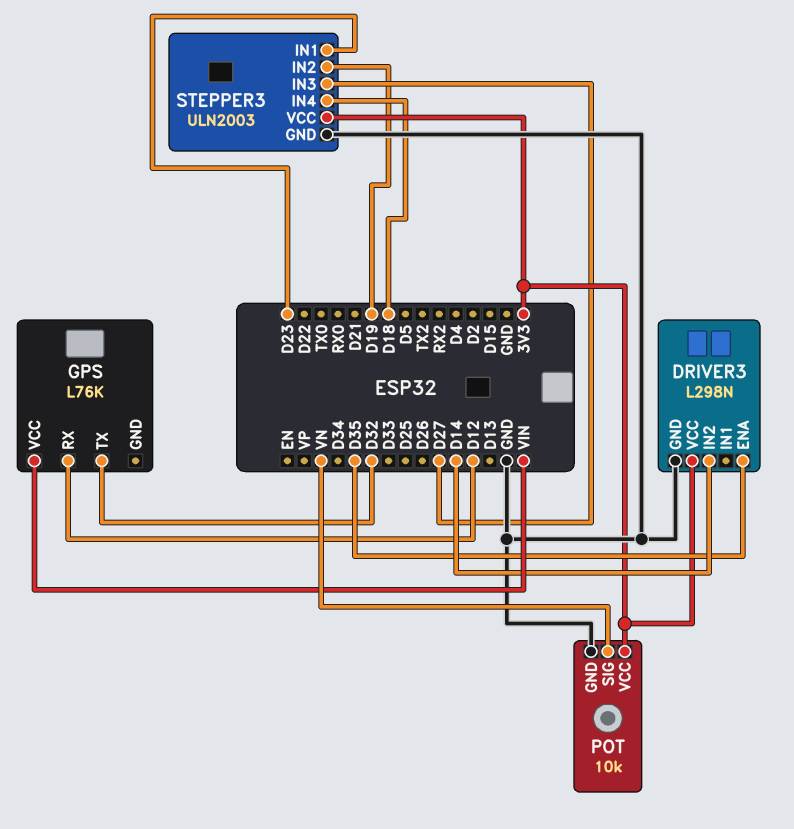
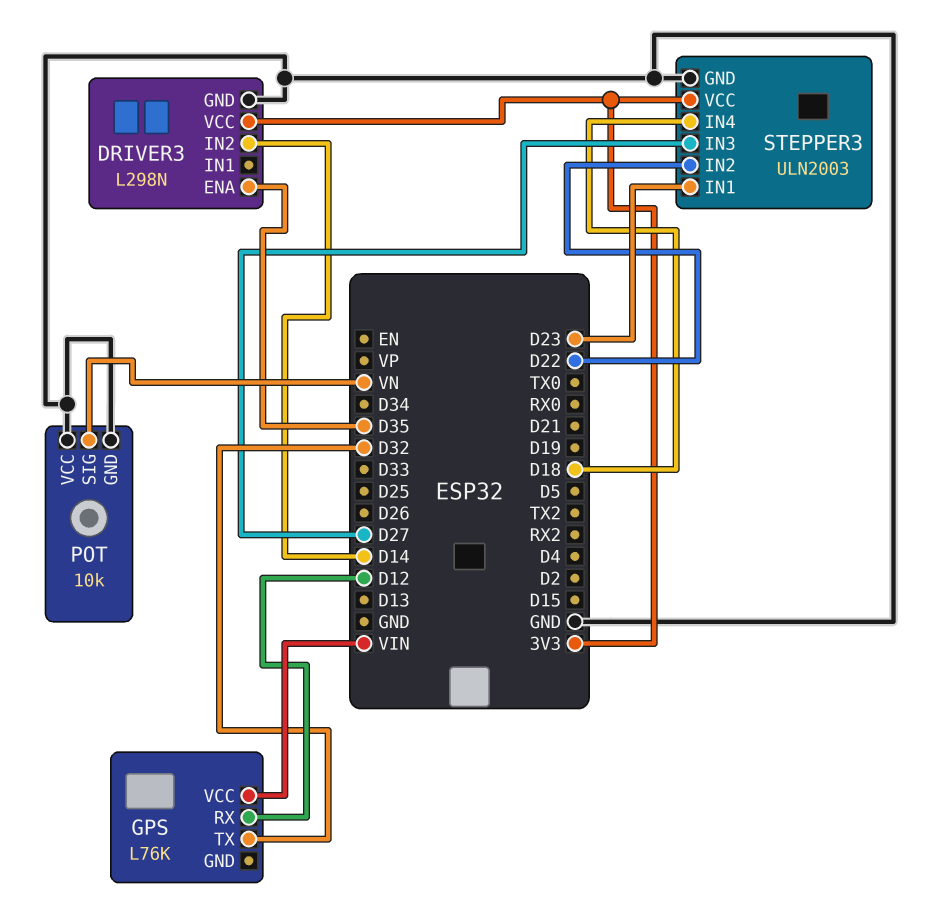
POT pin VCC: 3V3 -> GND
STEPPER3 pin IN2: D19 -> D22

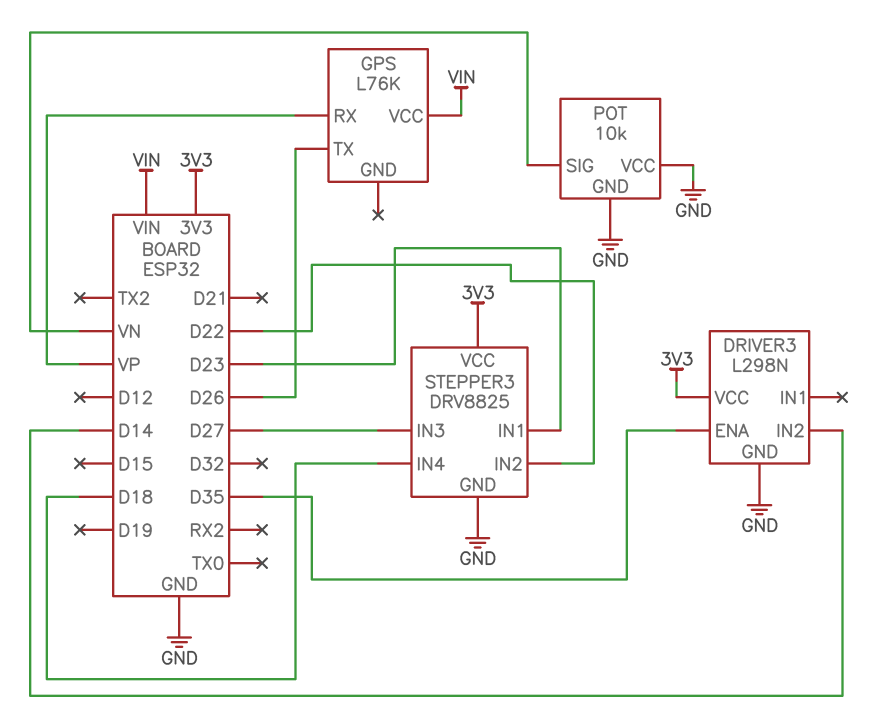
GPS pin RX: D12 -> VP
GPS pin TX: D32 -> D26
STEPPER3: ULN2003 -> DRV8825

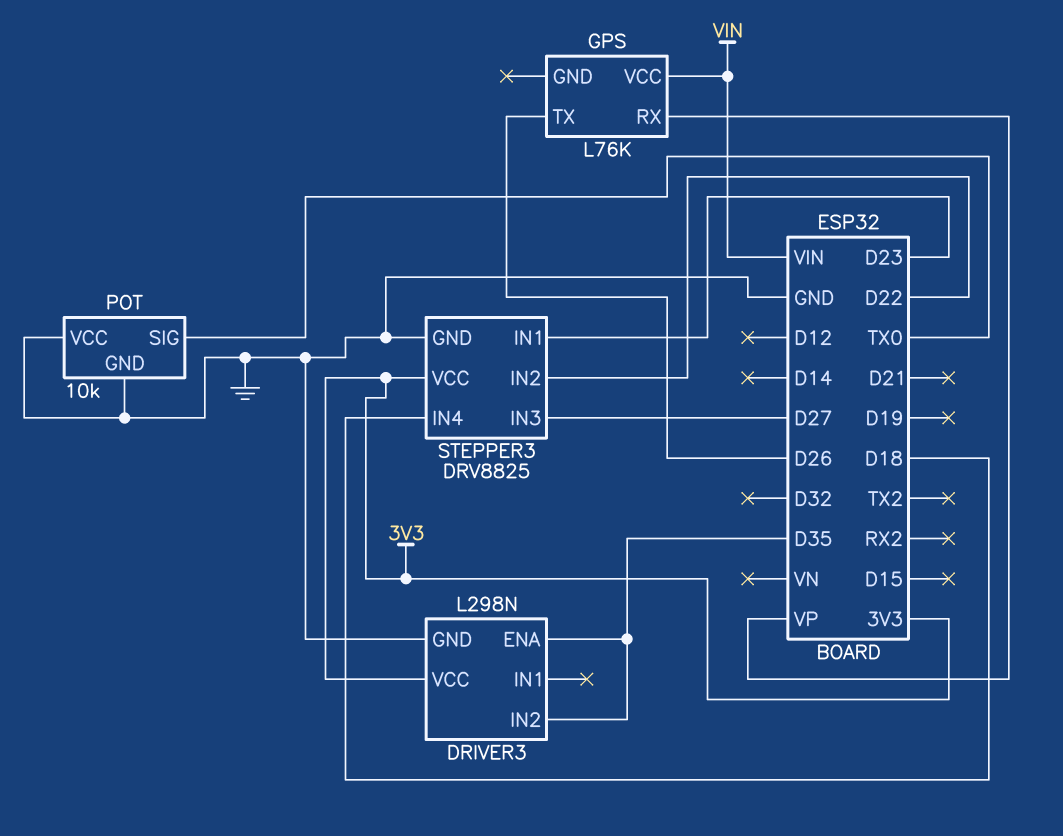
DRIVER3 pin IN2: D14 -> D35
POT pin SIG: VN -> TX0

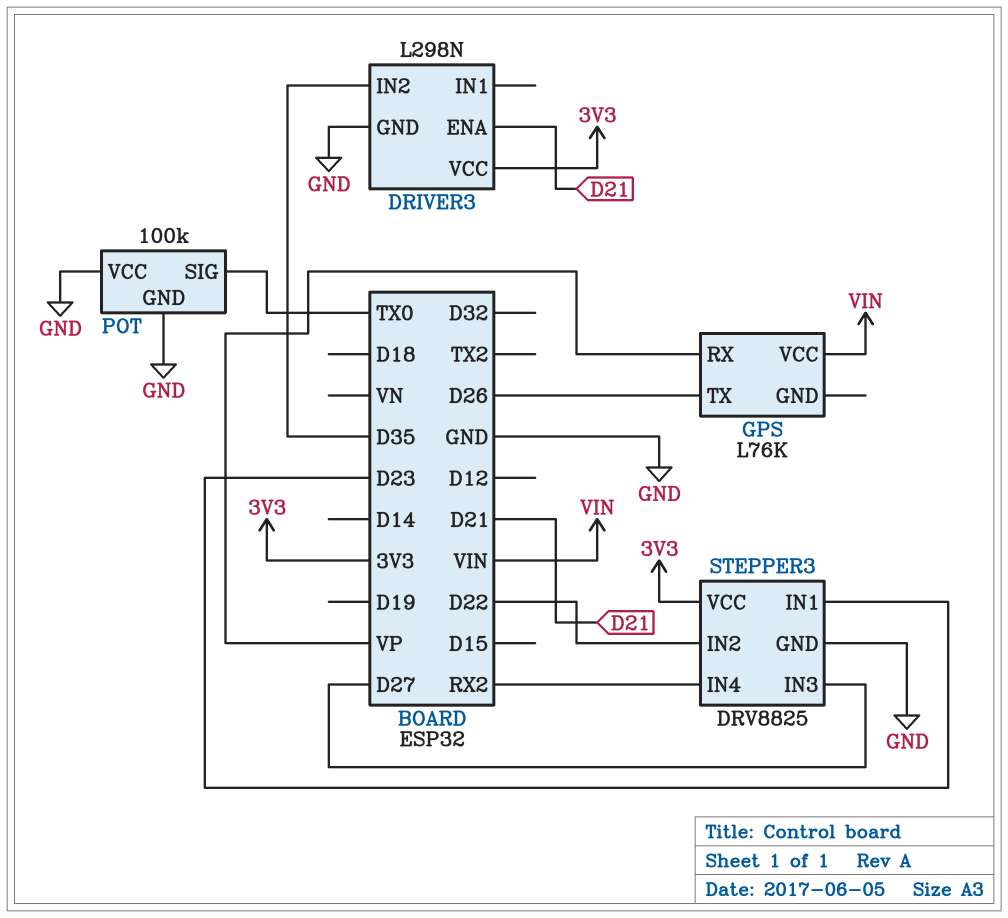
DRIVER3 pin ENA: D35 -> D21
POT: 10k -> 100k
STEPPER3 pin IN4: D18 -> RX2

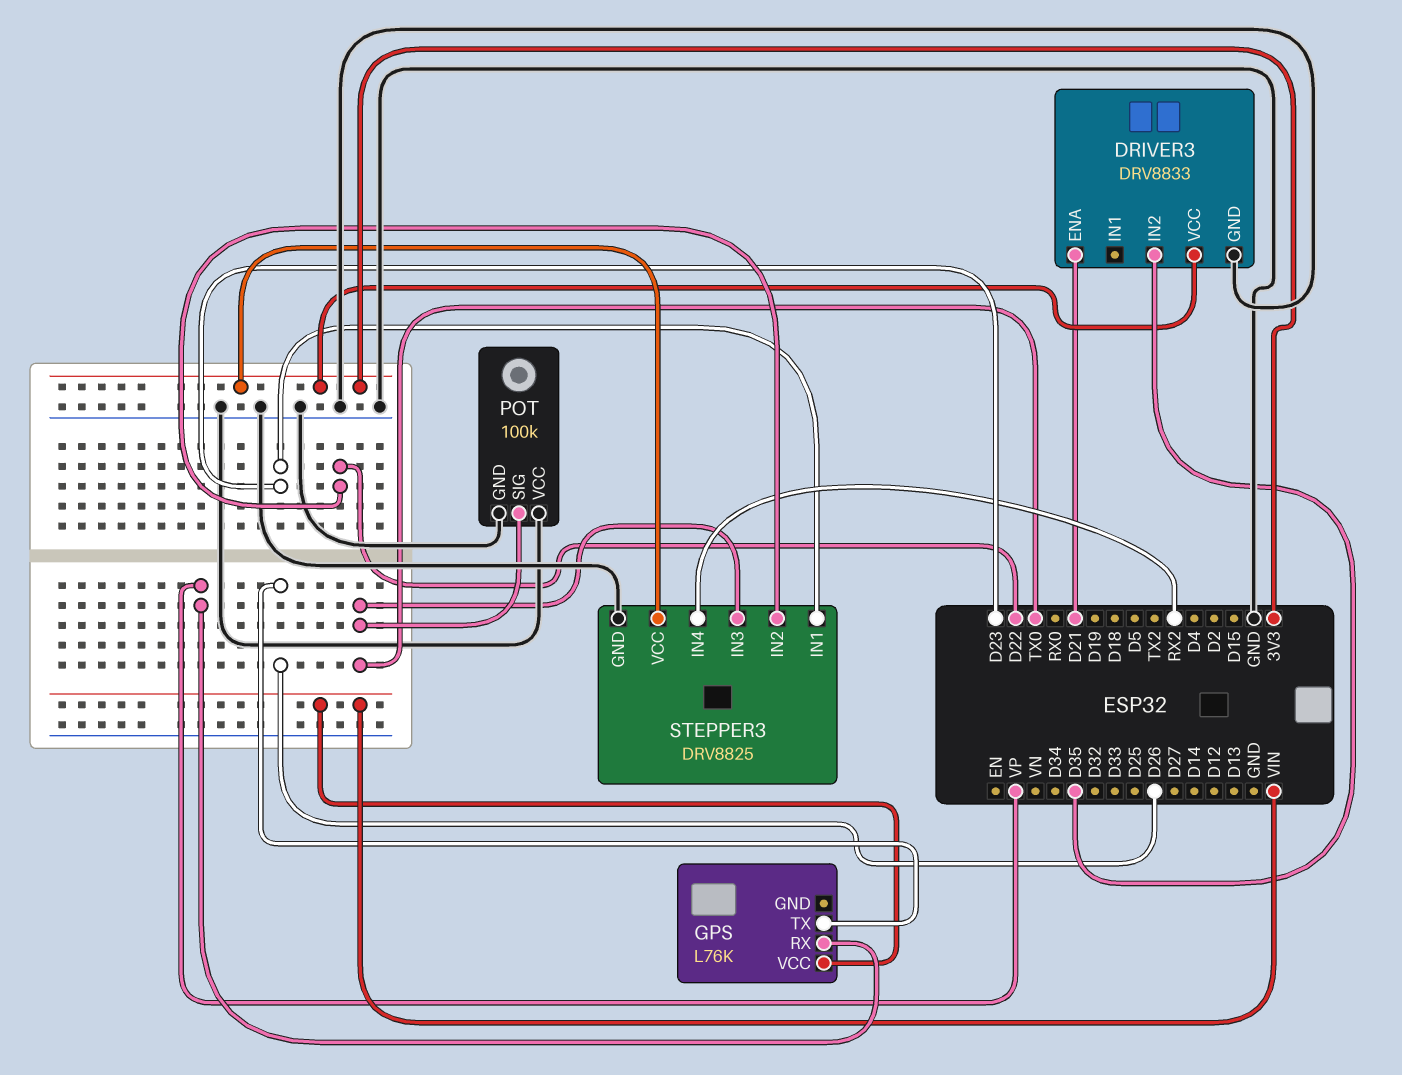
DRIVER3: L298N -> DRV8833
STEPPER3 pin IN3: D27 -> TX0

